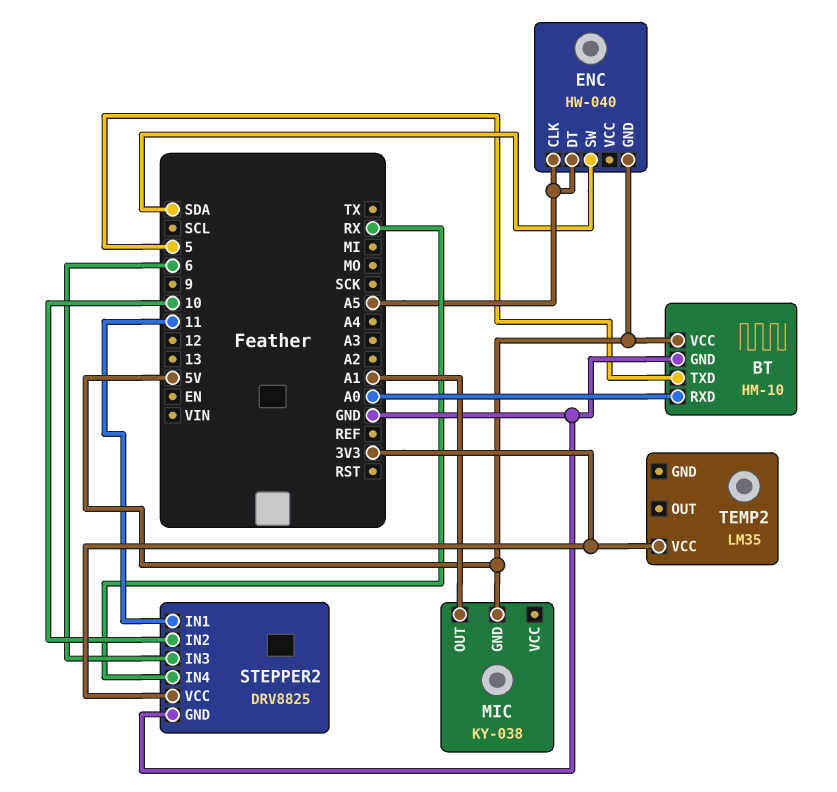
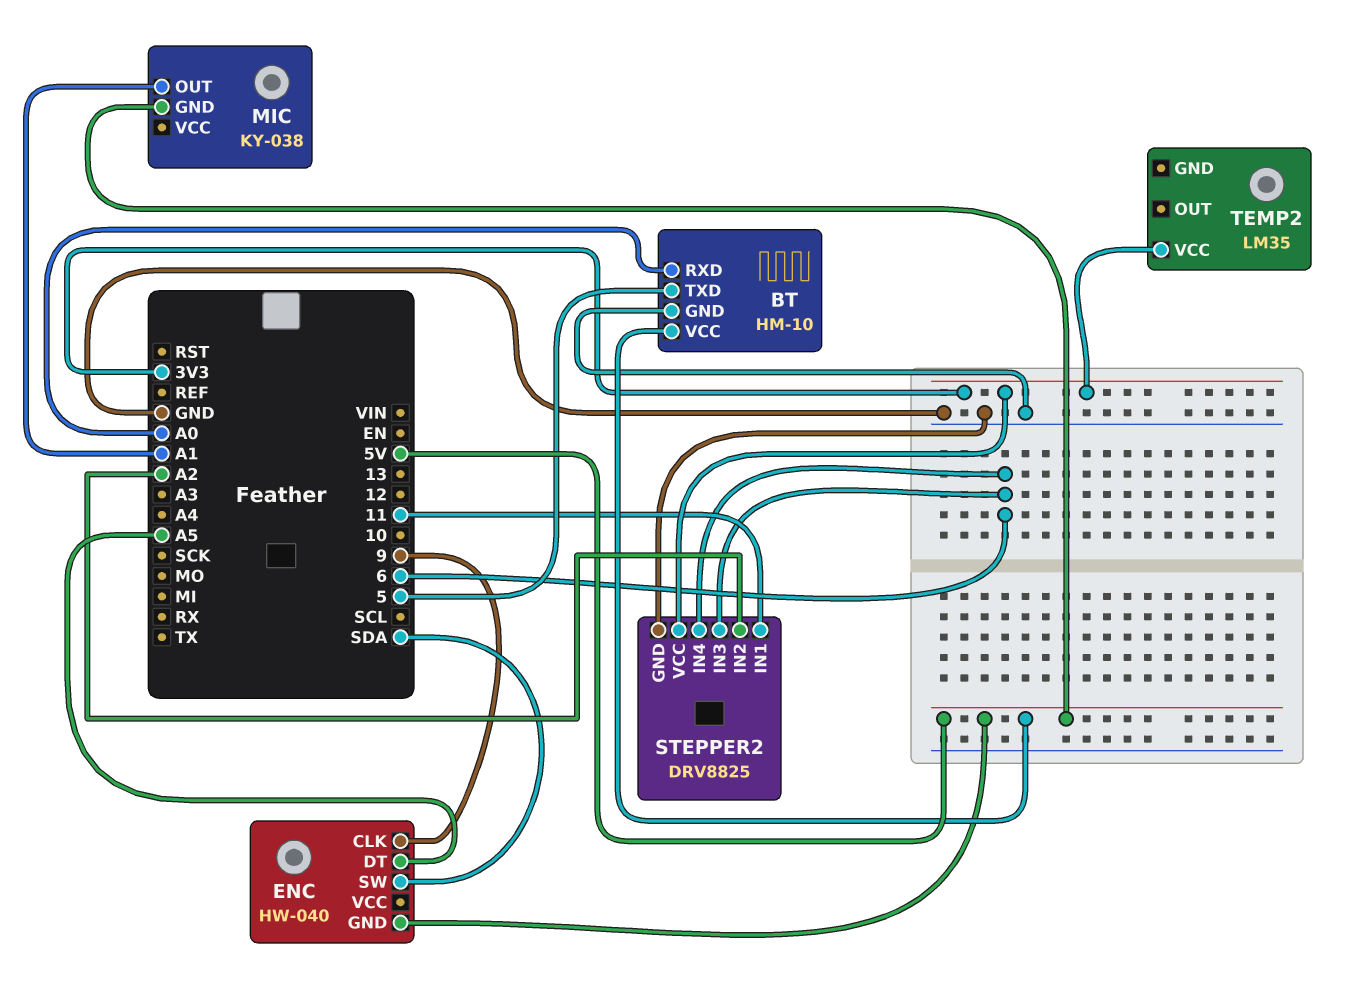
ENC pin CLK: A5 -> 9
STEPPER2 pin IN2: 10 -> A2
STEPPER2 pin IN4: RX -> 6

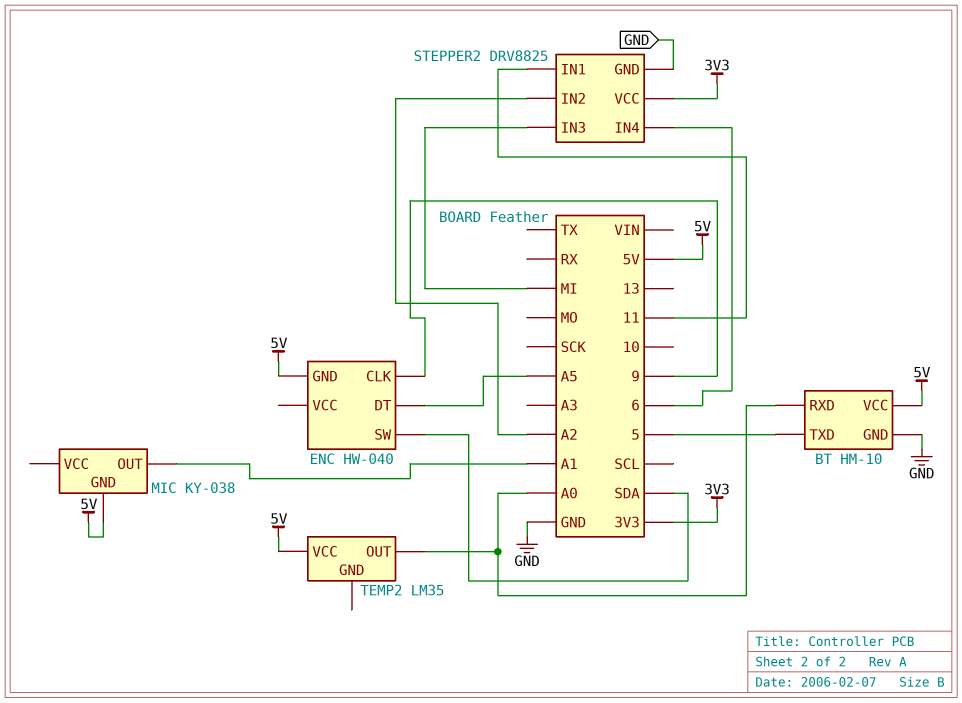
STEPPER2 pin IN3: 6 -> MI
TEMP2 pin OUT: none -> A0
TEMP2 pin VCC: 3V3 -> 5V

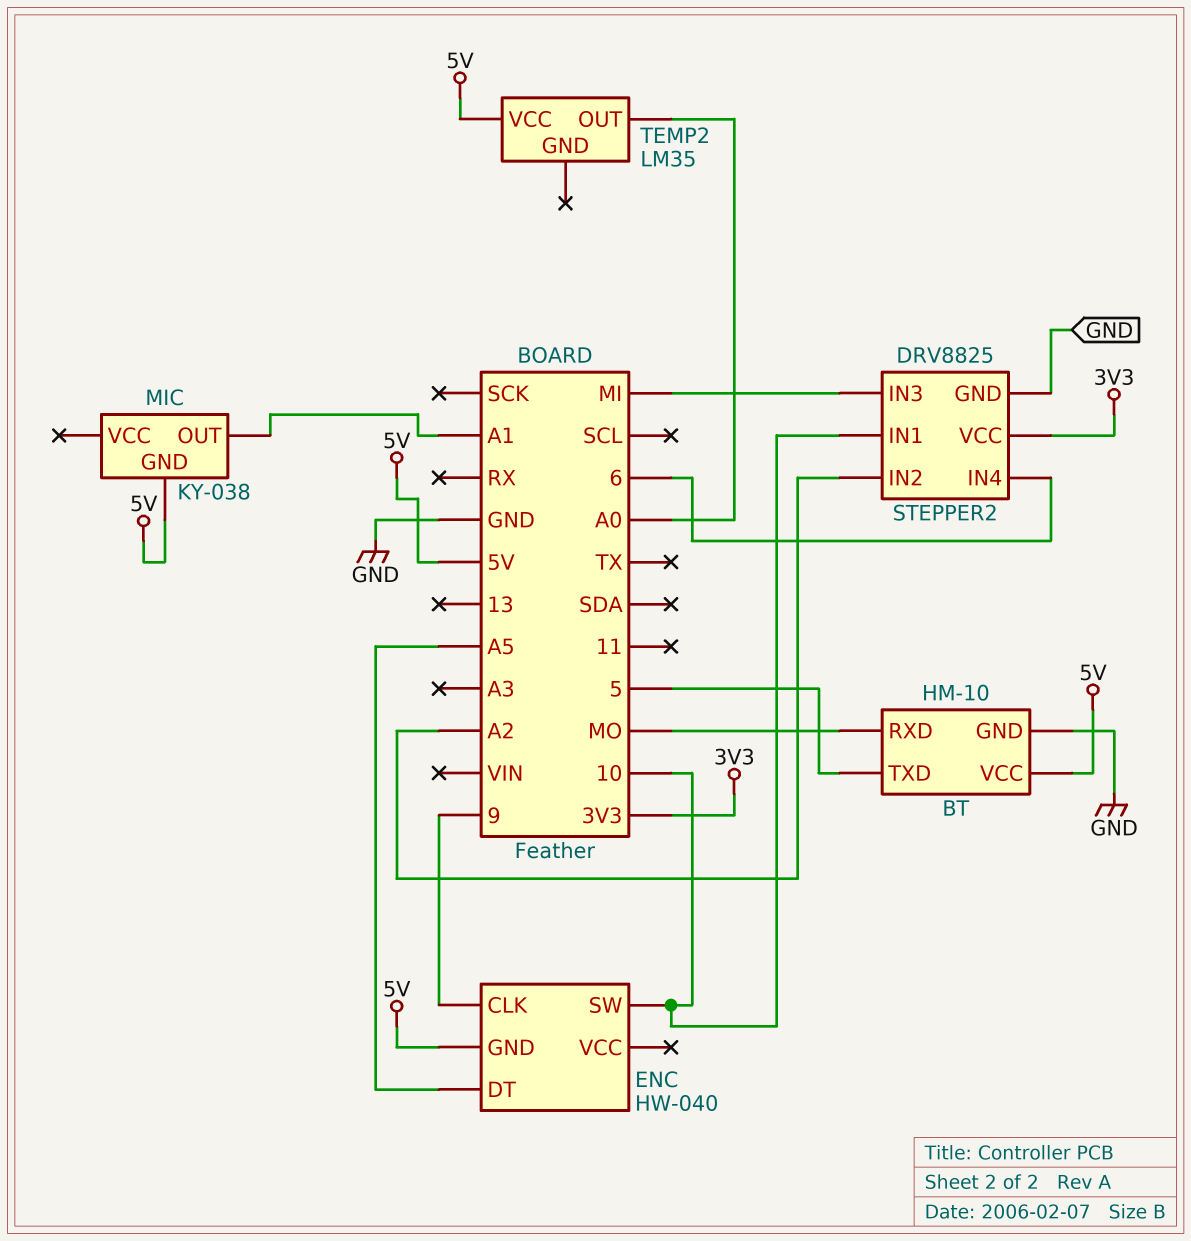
BT pin RXD: A0 -> MO
ENC pin SW: SDA -> 10
STEPPER2 pin IN1: 11 -> 10

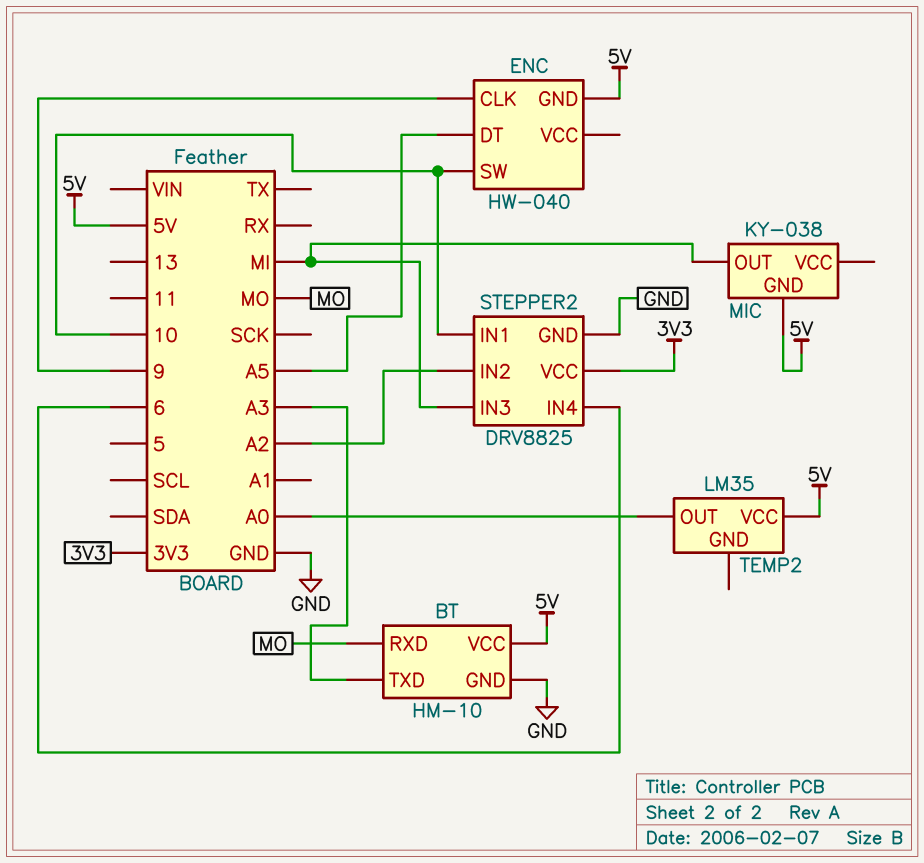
BT pin TXD: 5 -> A3
MIC pin OUT: A1 -> MI

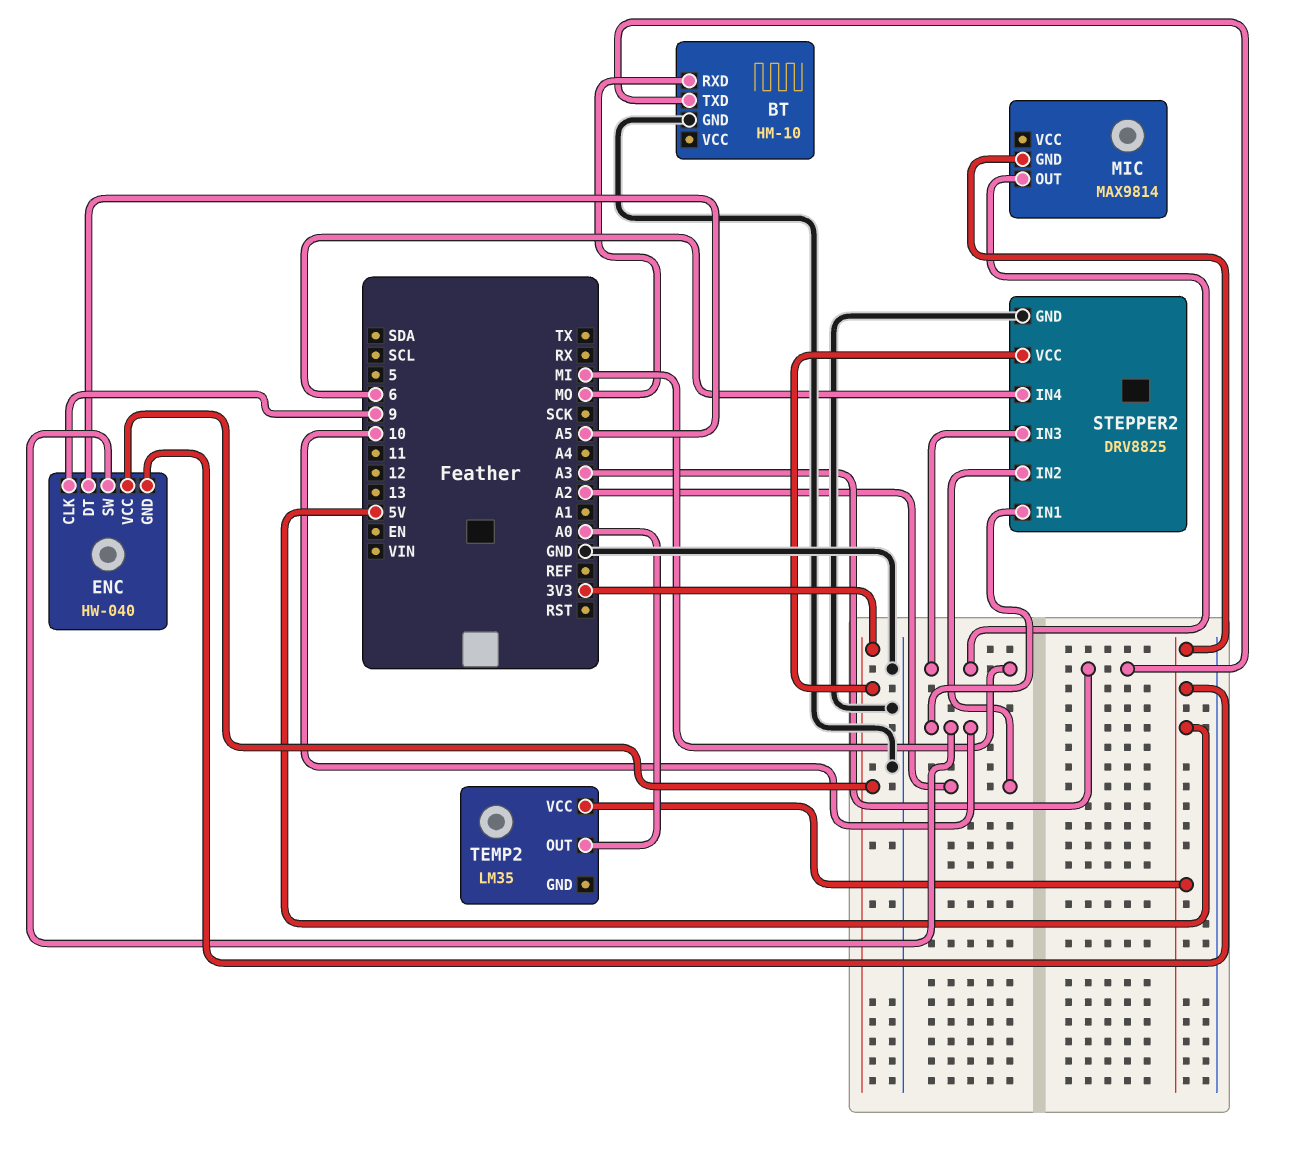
BT pin VCC: 5V -> none
ENC pin VCC: none -> 3V3
MIC: KY-038 -> MAX9814

